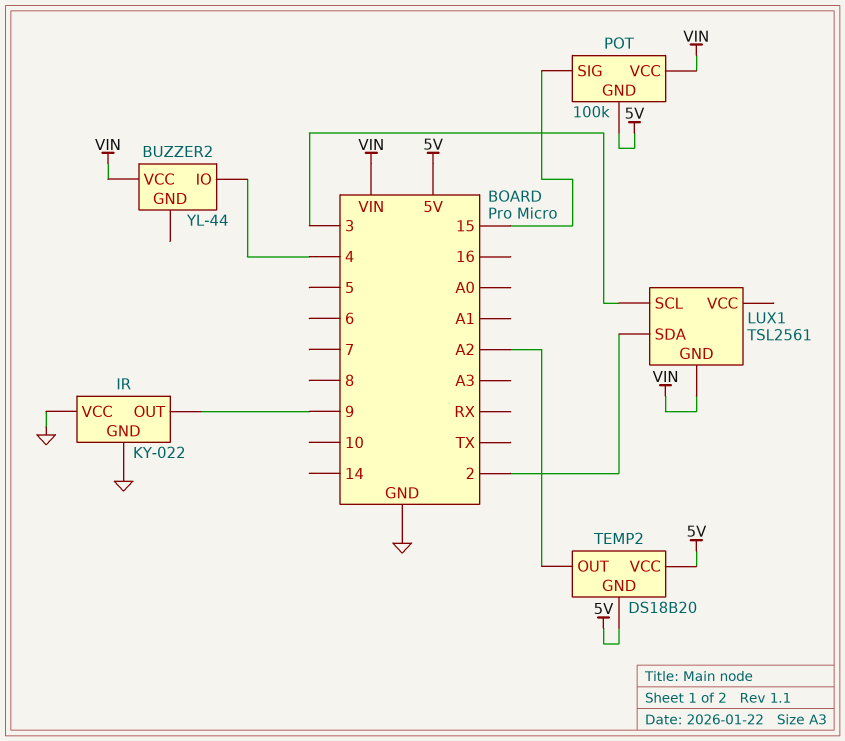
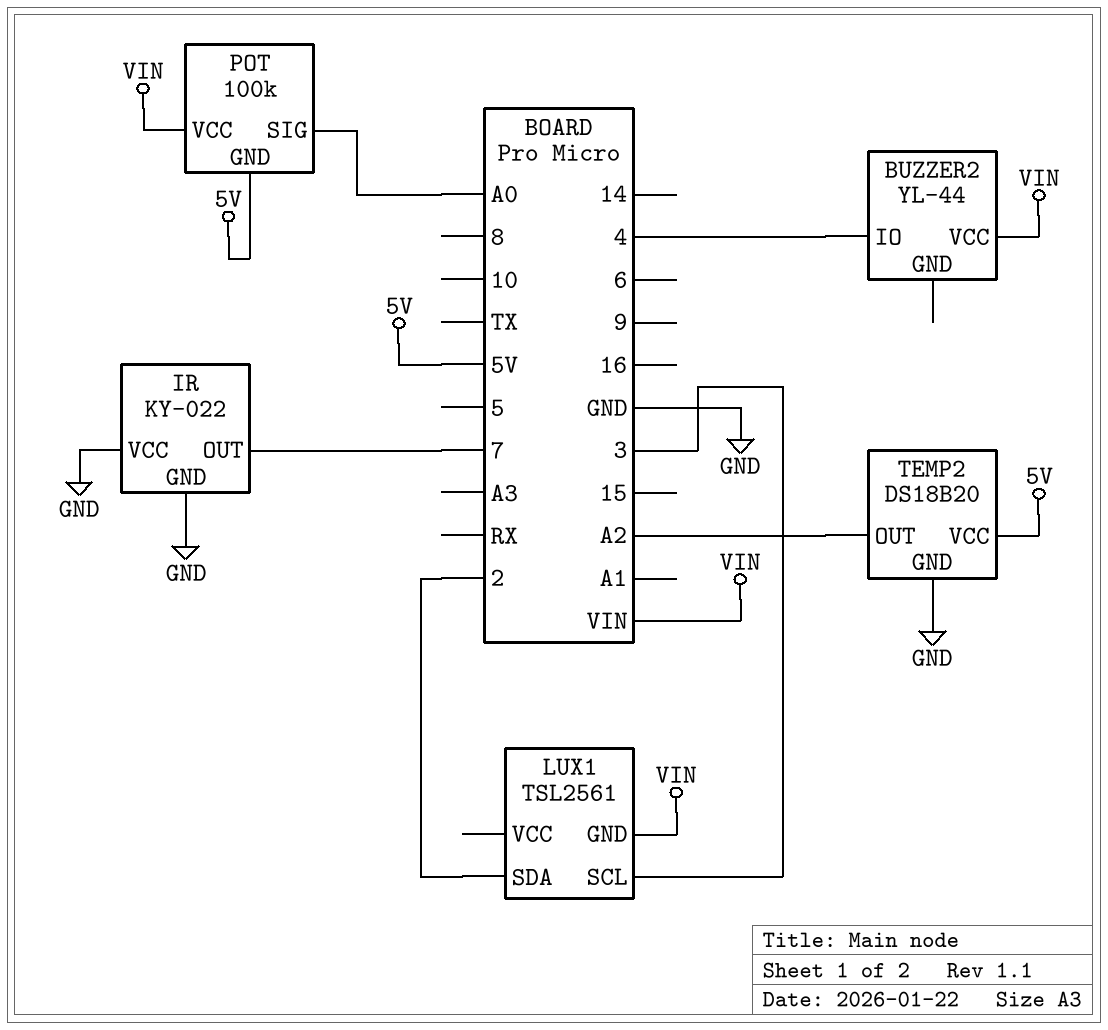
IR pin OUT: 9 -> 7
POT pin SIG: 15 -> A0
TEMP2 pin GND: 5V -> GND

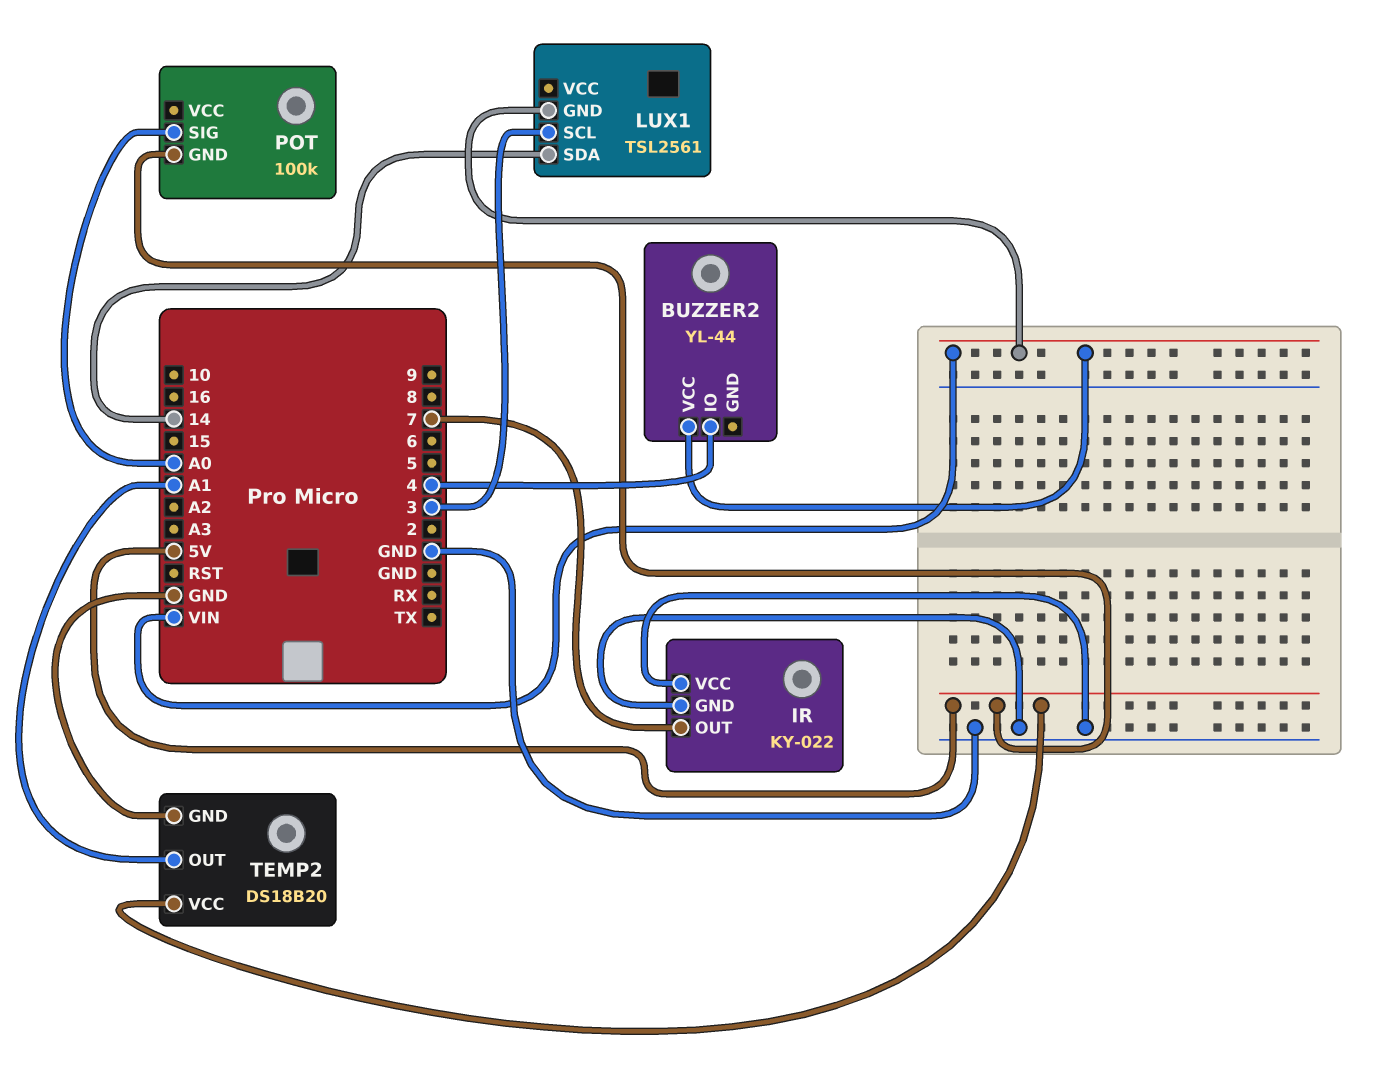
LUX1 pin SDA: 2 -> 14
POT pin VCC: VIN -> none
TEMP2 pin OUT: A2 -> A1

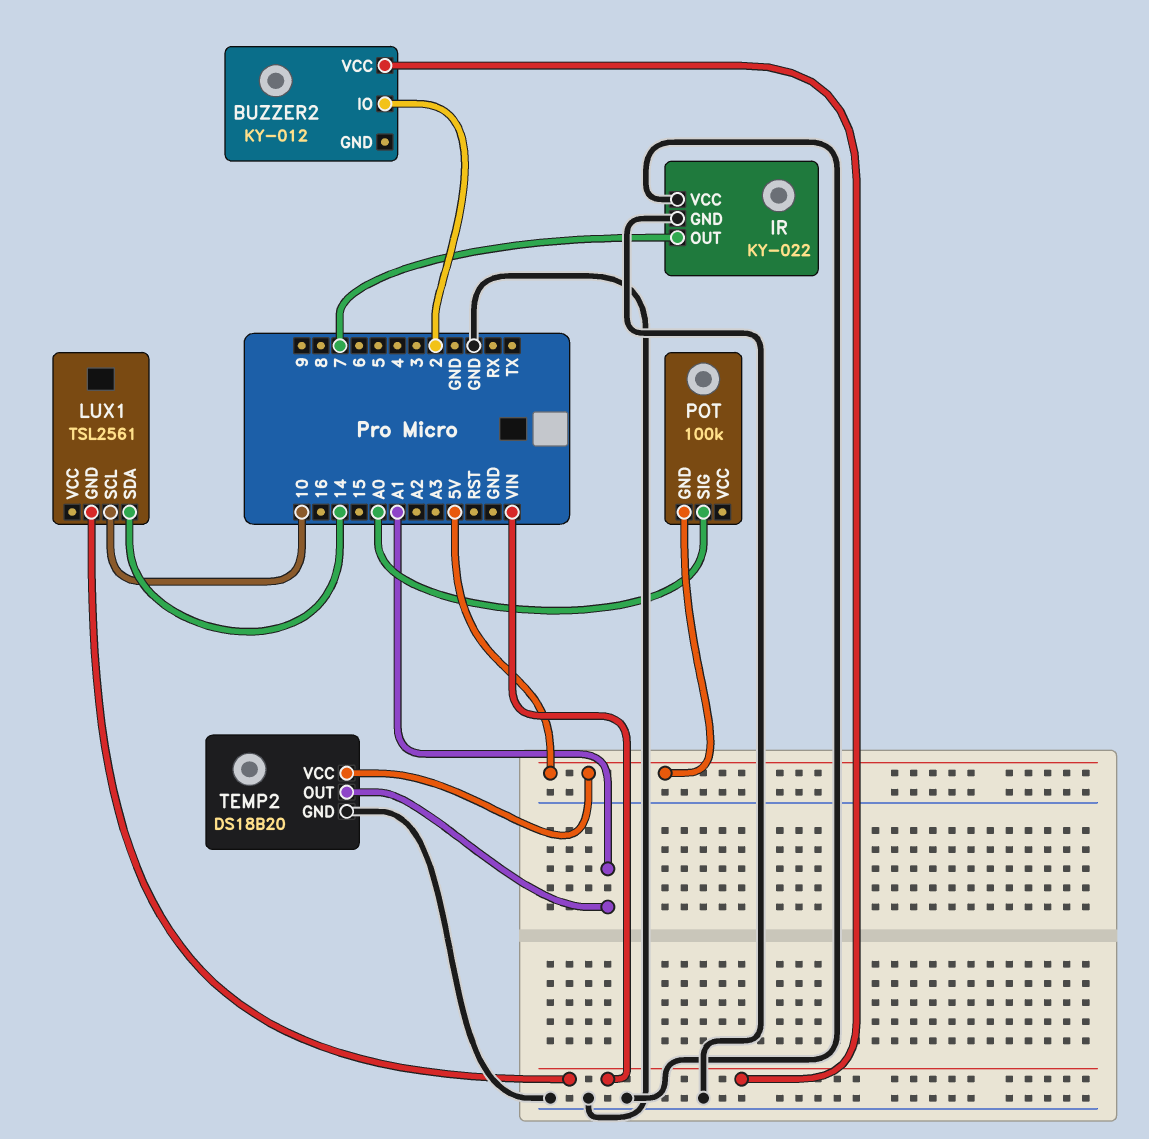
BUZZER2: YL-44 -> KY-012
BUZZER2 pin IO: 4 -> 2
LUX1 pin SCL: 3 -> 10

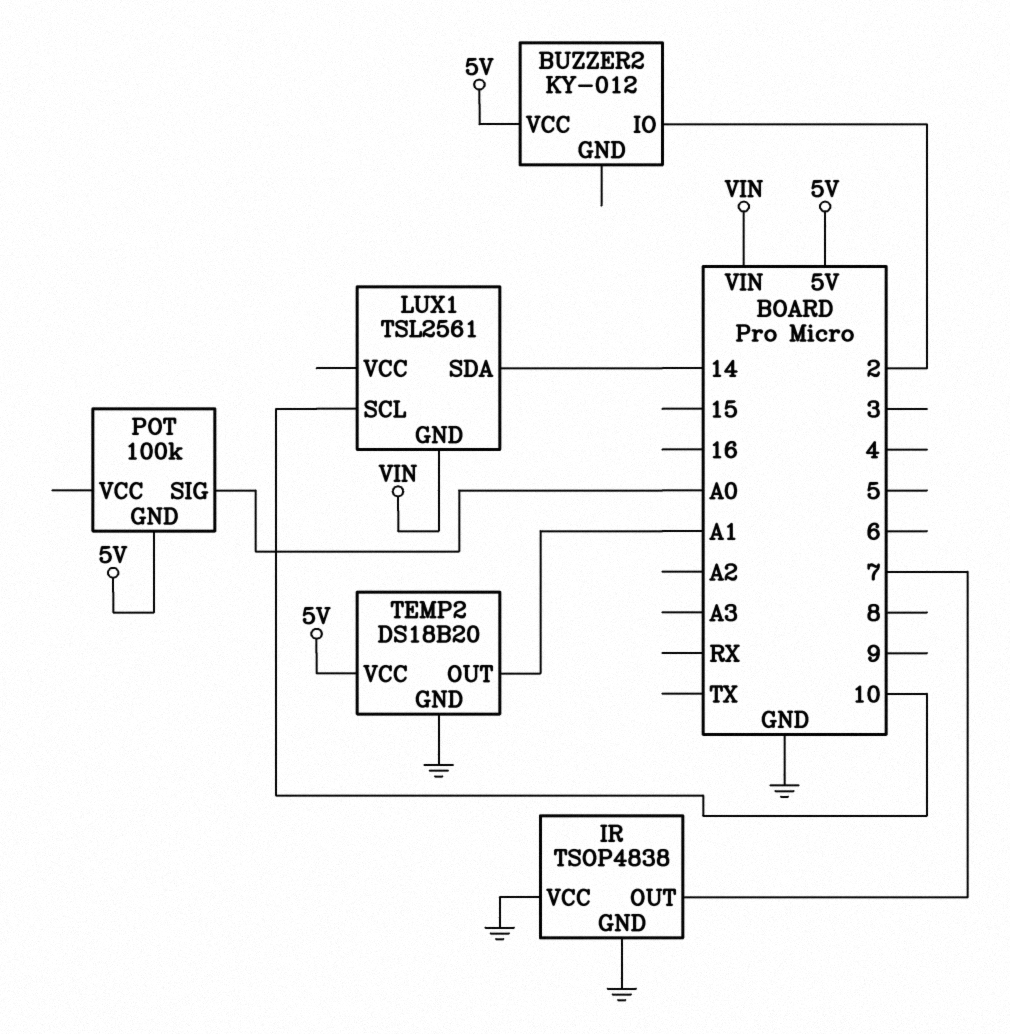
BUZZER2 pin VCC: VIN -> 5V
IR: KY-022 -> TSOP4838

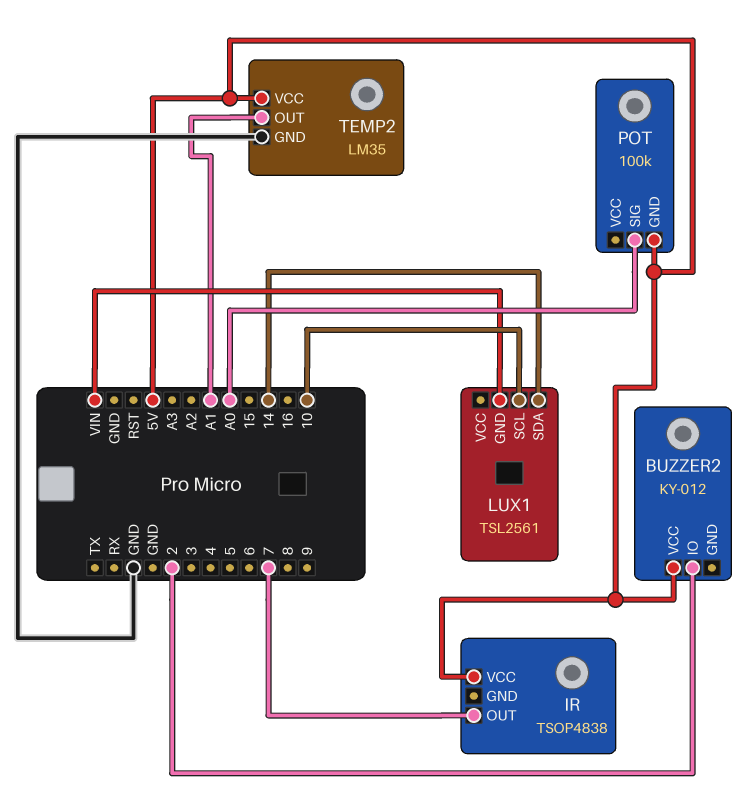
IR pin GND: GND -> none
IR pin VCC: GND -> 5V
TEMP2: DS18B20 -> LM35

